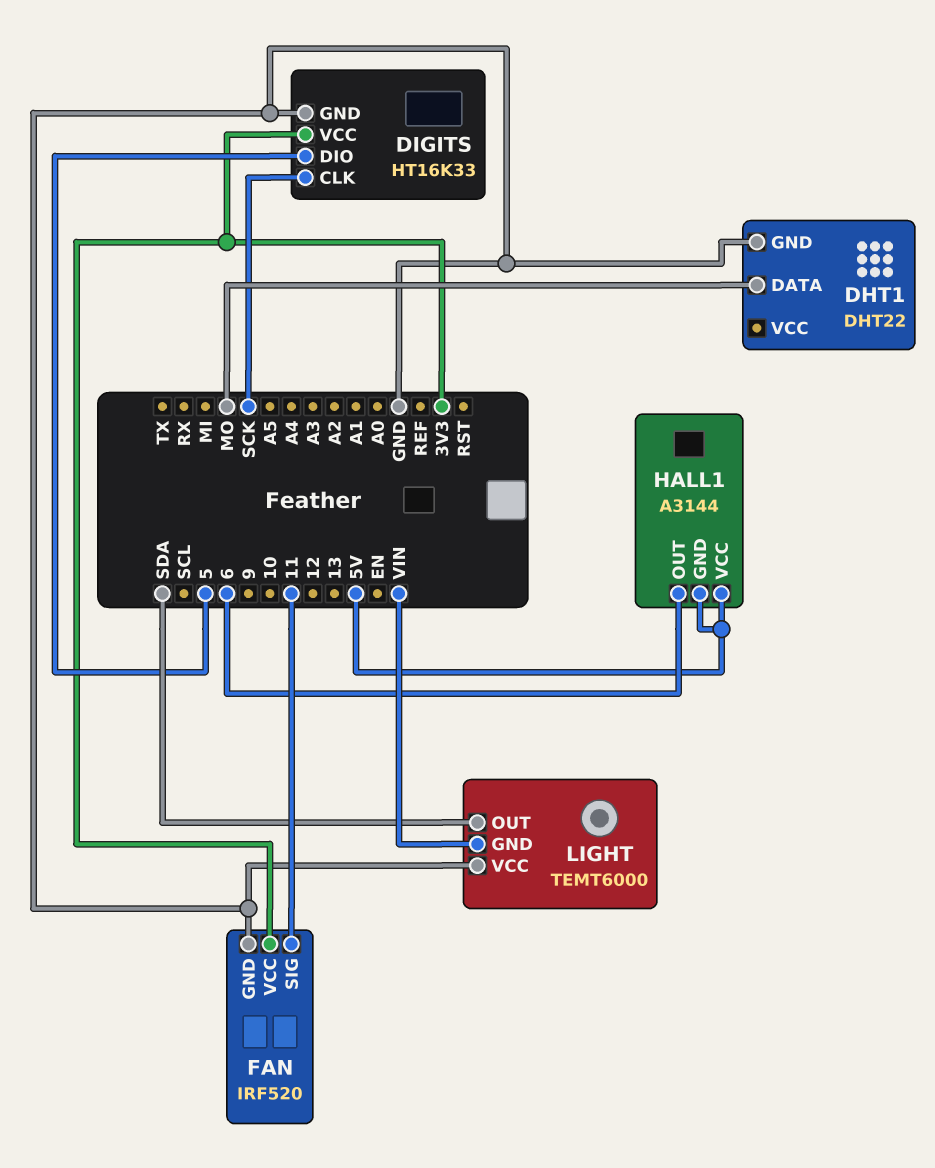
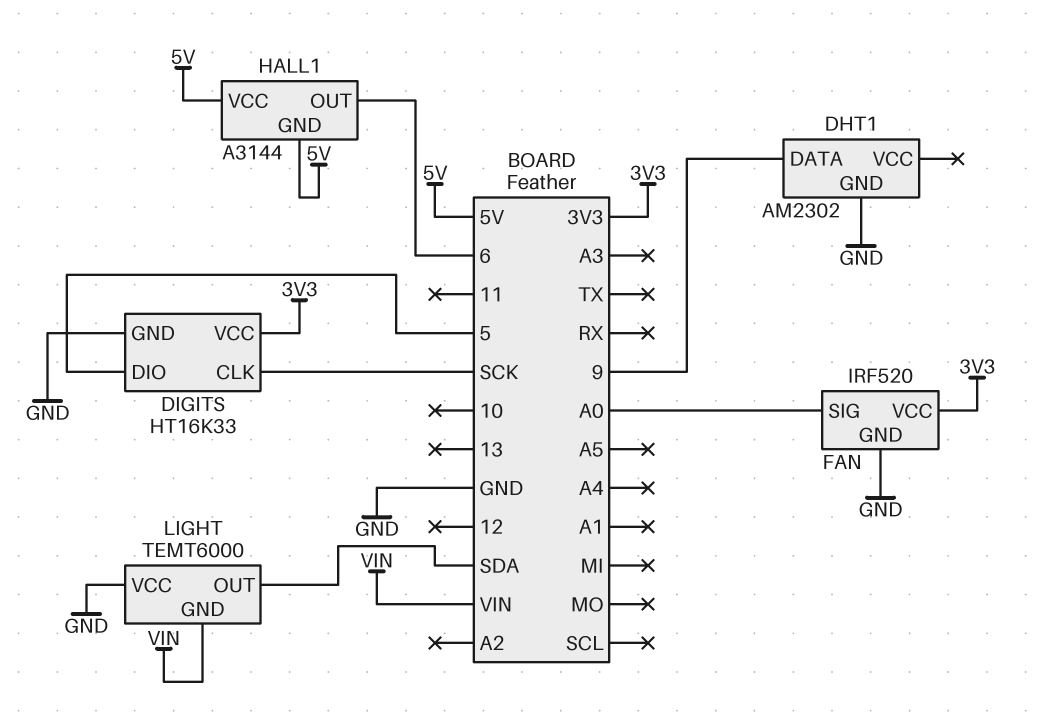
DHT1: DHT22 -> AM2302
DHT1 pin DATA: MO -> 9
FAN pin SIG: 11 -> A0

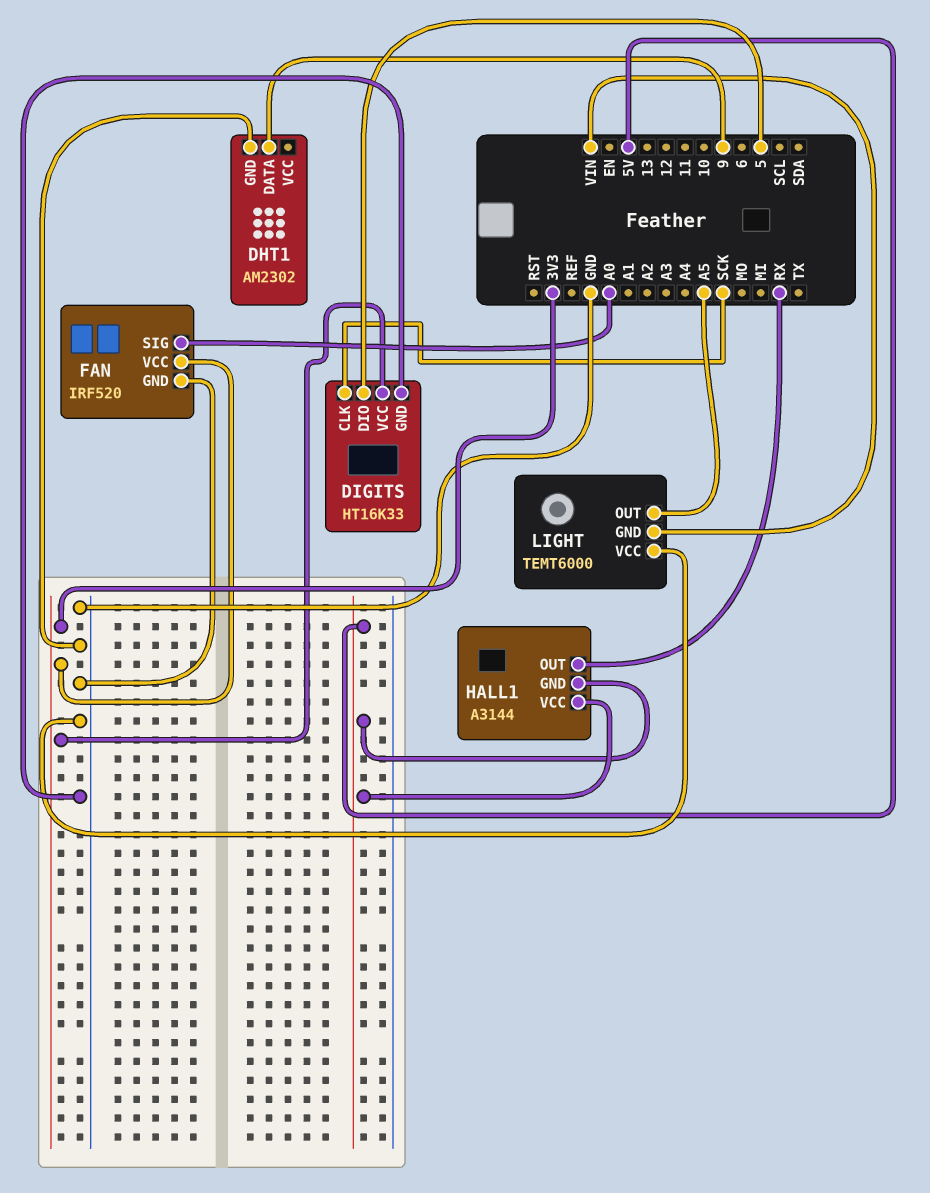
HALL1 pin OUT: 6 -> RX
LIGHT pin OUT: SDA -> A5

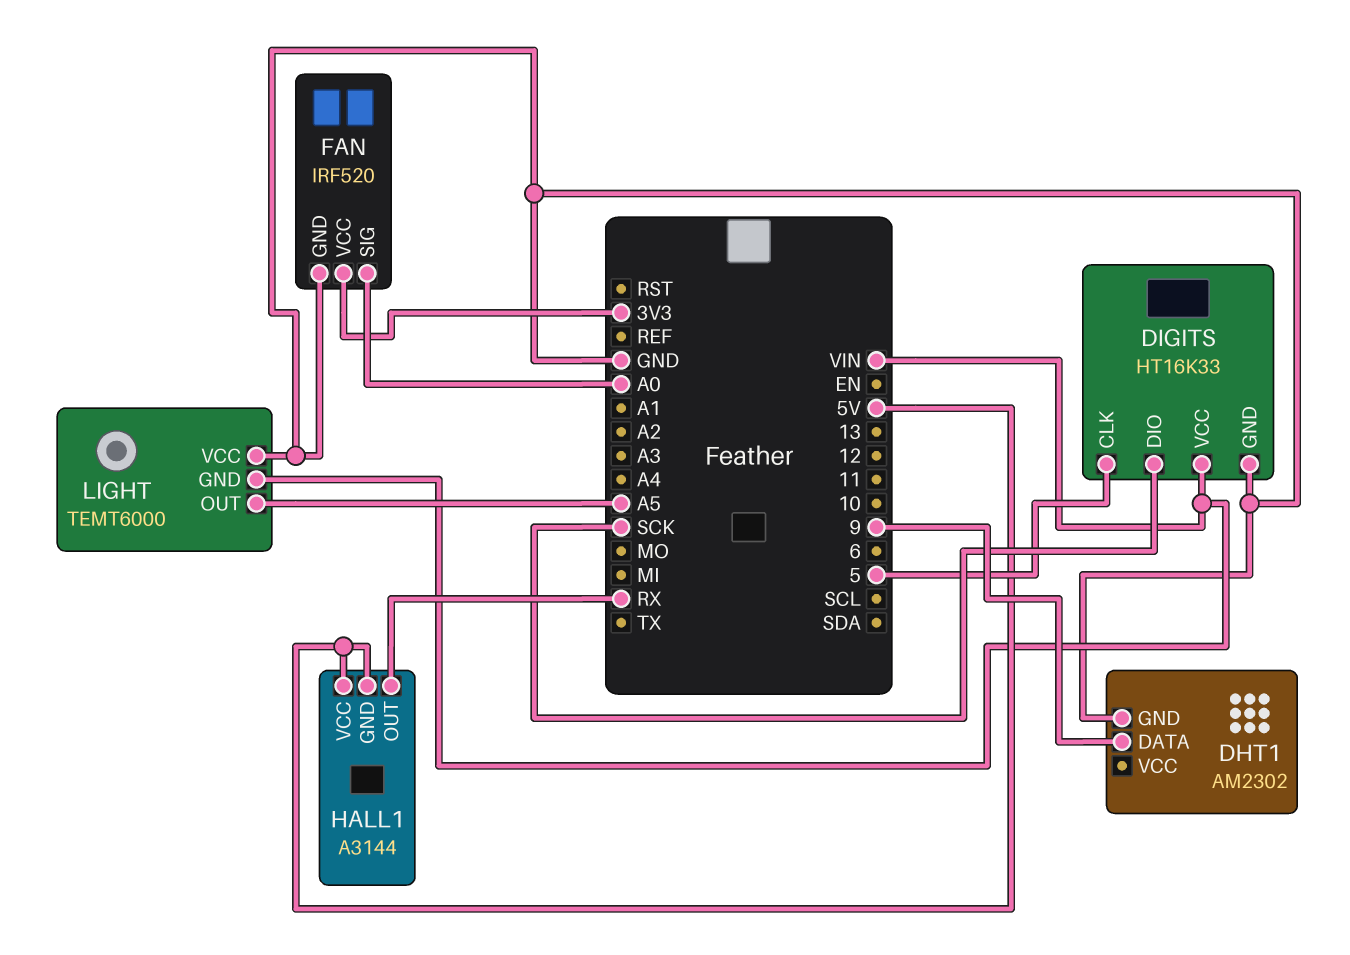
DIGITS pin CLK: SCK -> 5
DIGITS pin DIO: 5 -> SCK
DIGITS pin VCC: 3V3 -> VIN

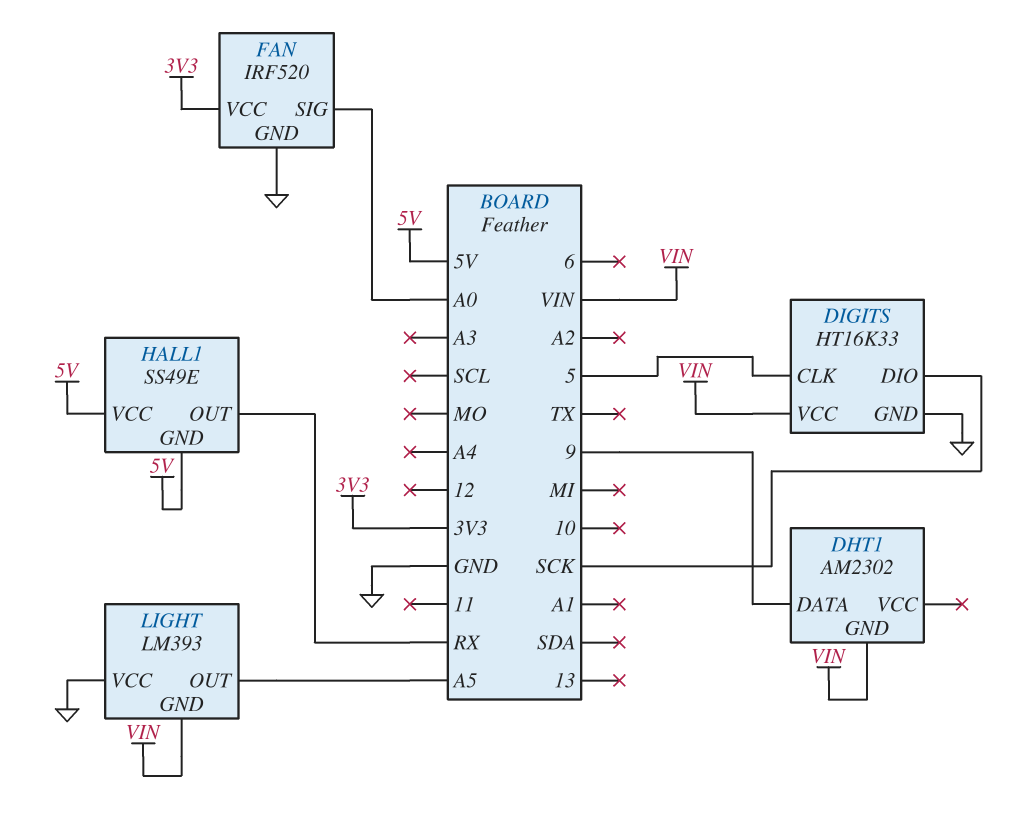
DHT1 pin GND: GND -> VIN
HALL1: A3144 -> SS49E
LIGHT: TEMT6000 -> LM393

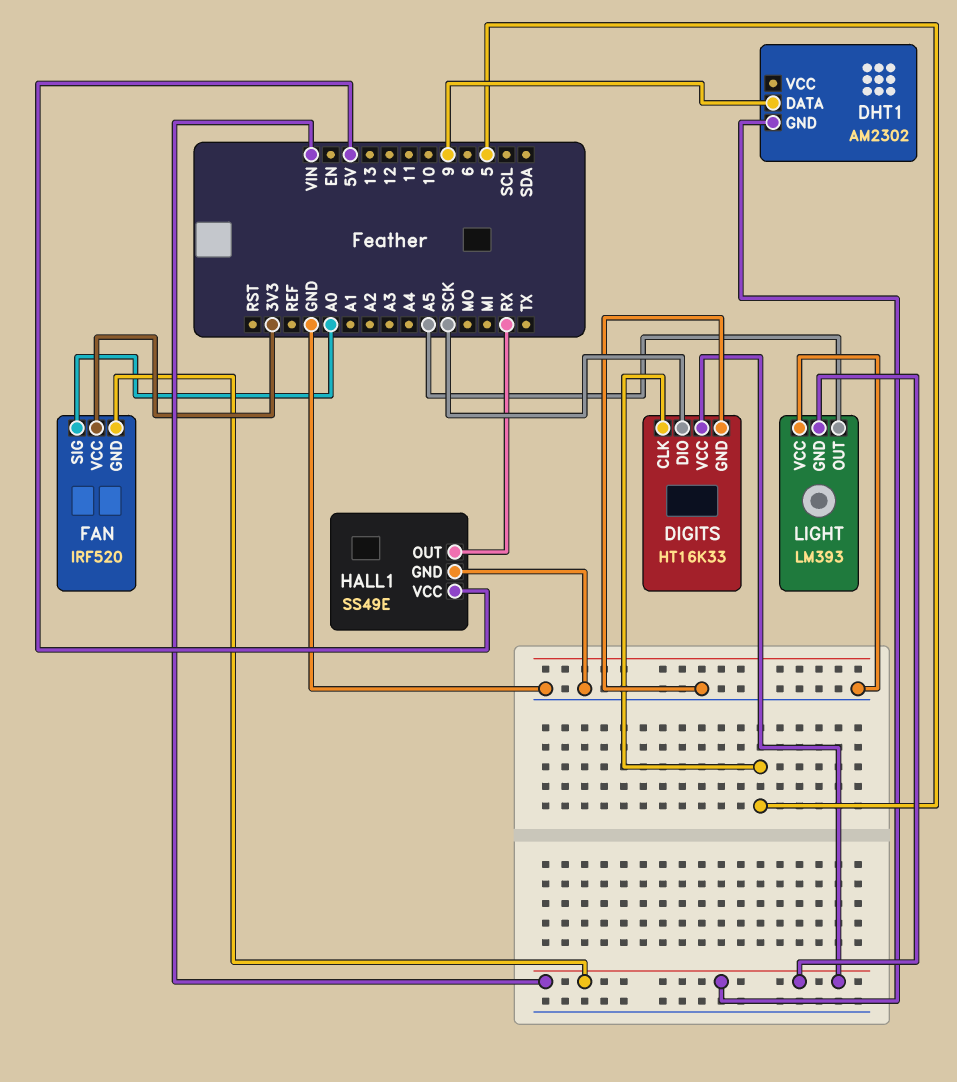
FAN pin GND: GND -> VIN
HALL1 pin GND: 5V -> GND

